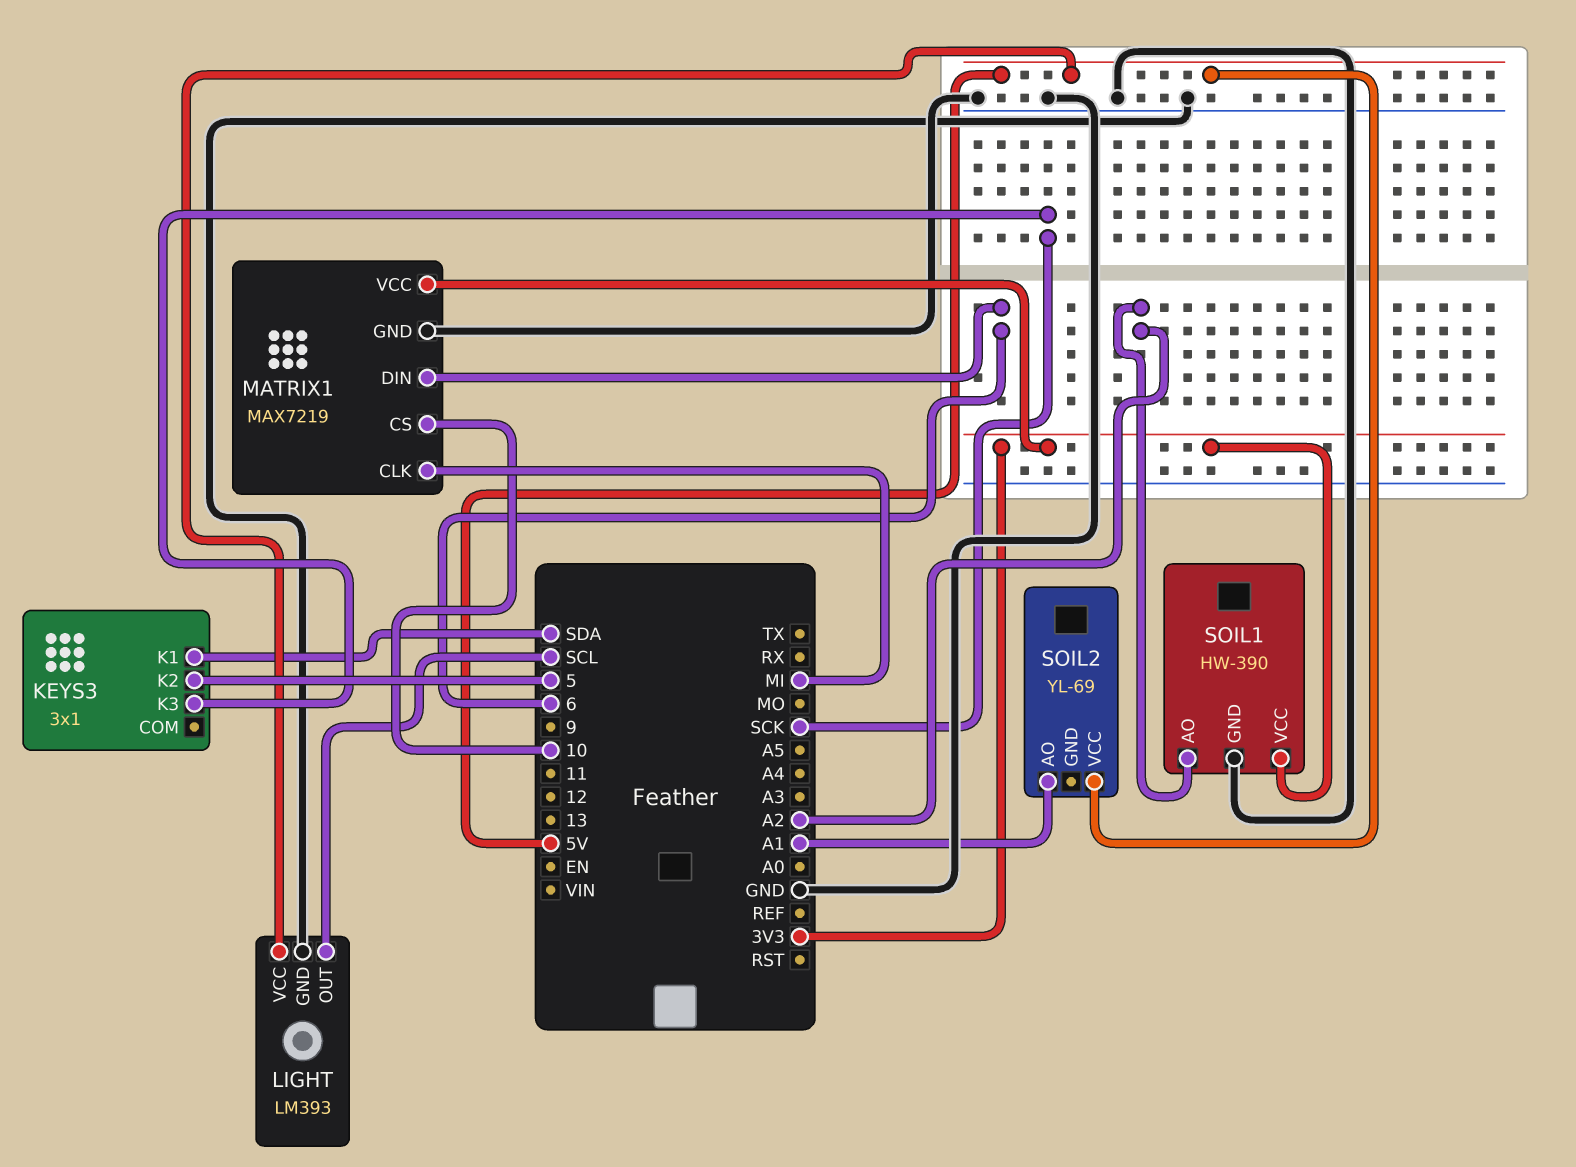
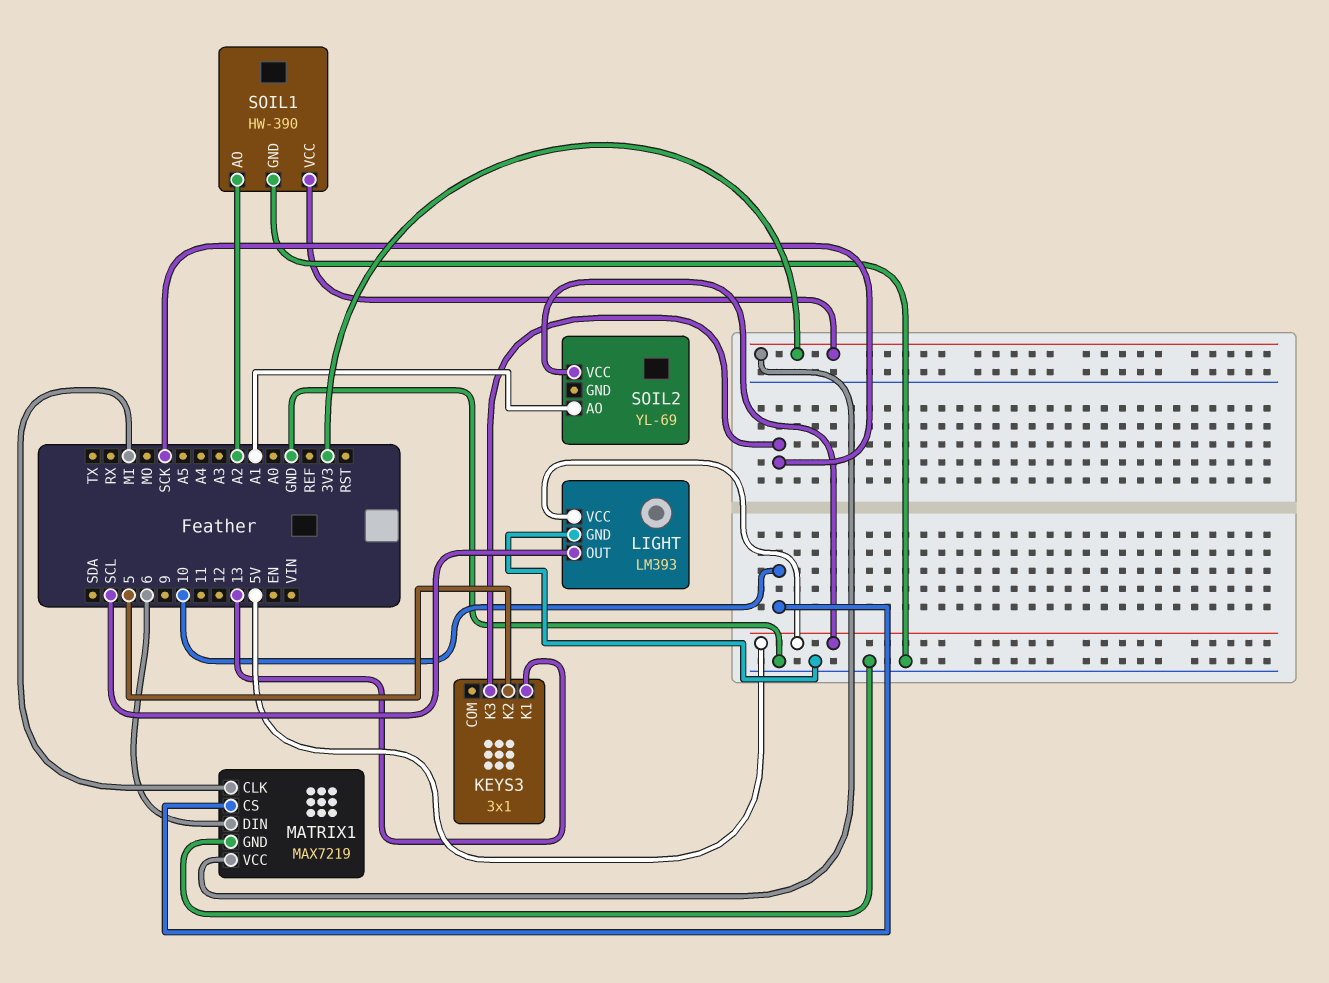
KEYS3 pin K1: SDA -> 13

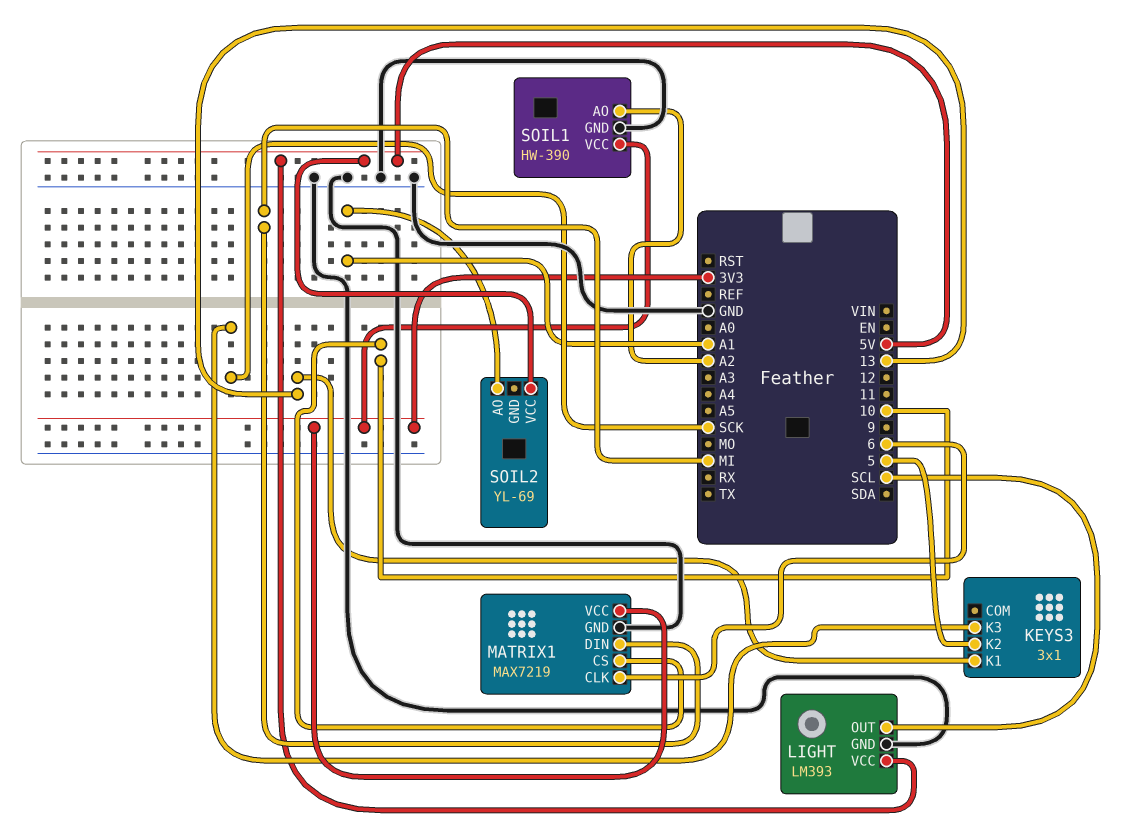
MATRIX1 pin CLK: MI -> 6
MATRIX1 pin DIN: 6 -> MI

